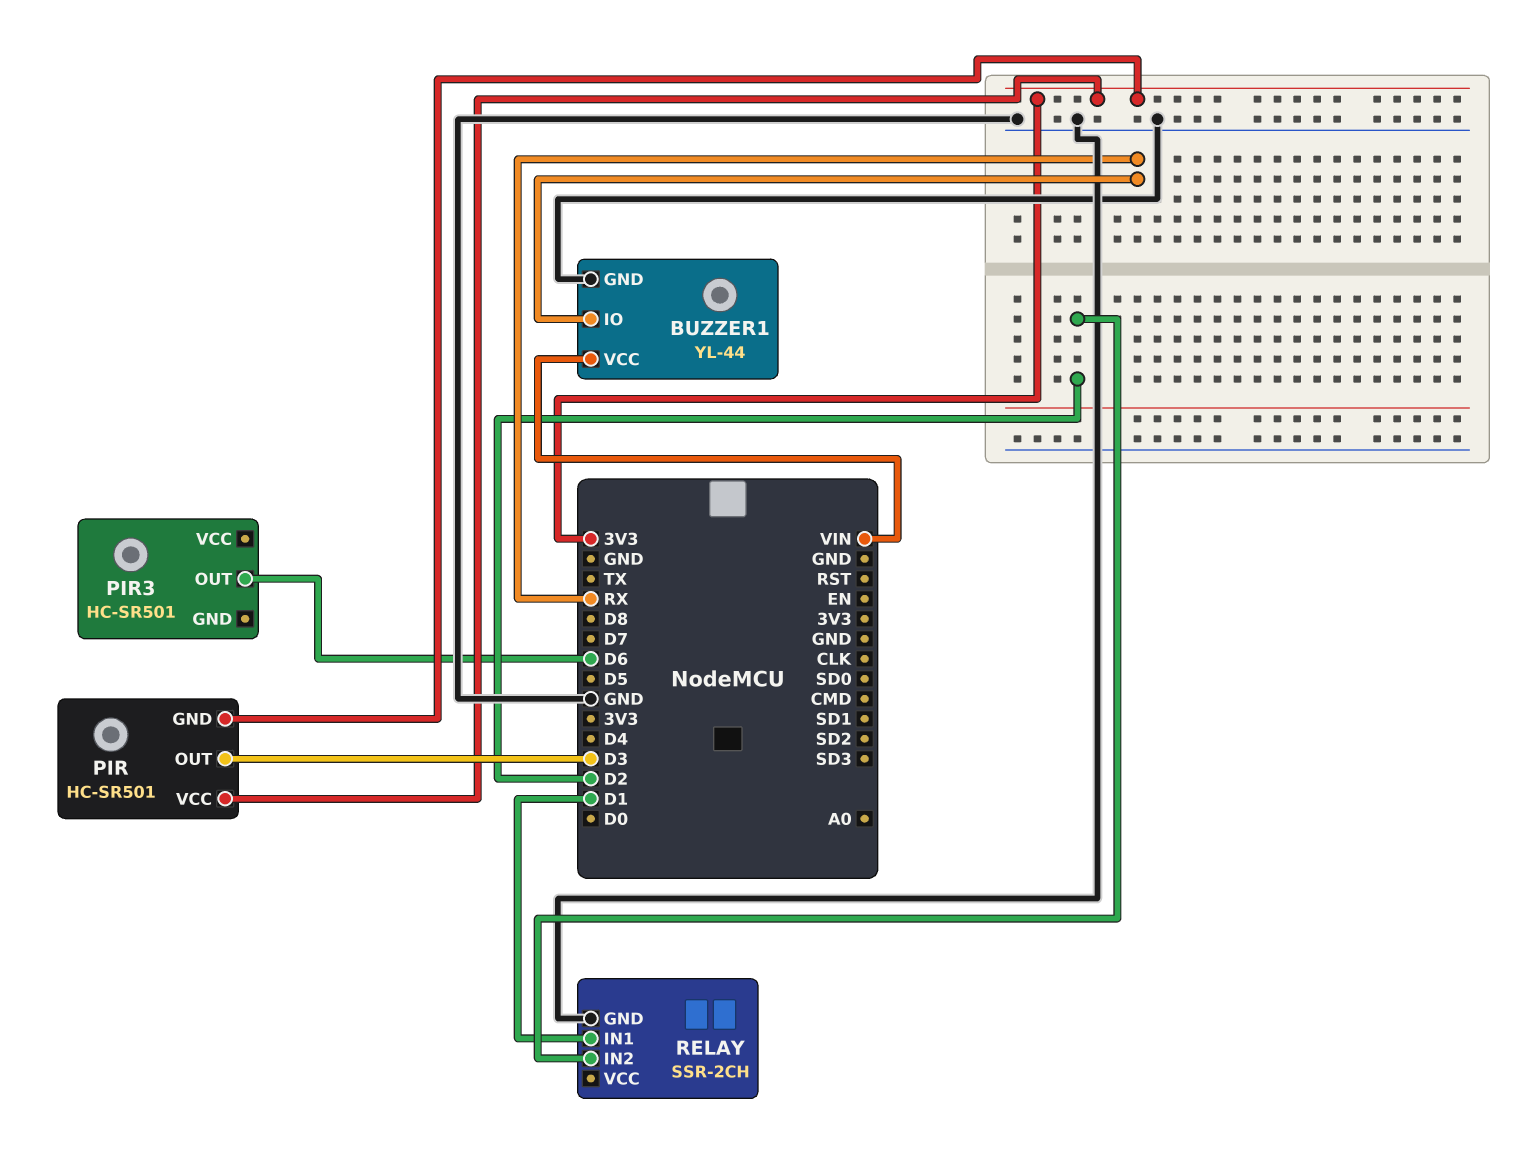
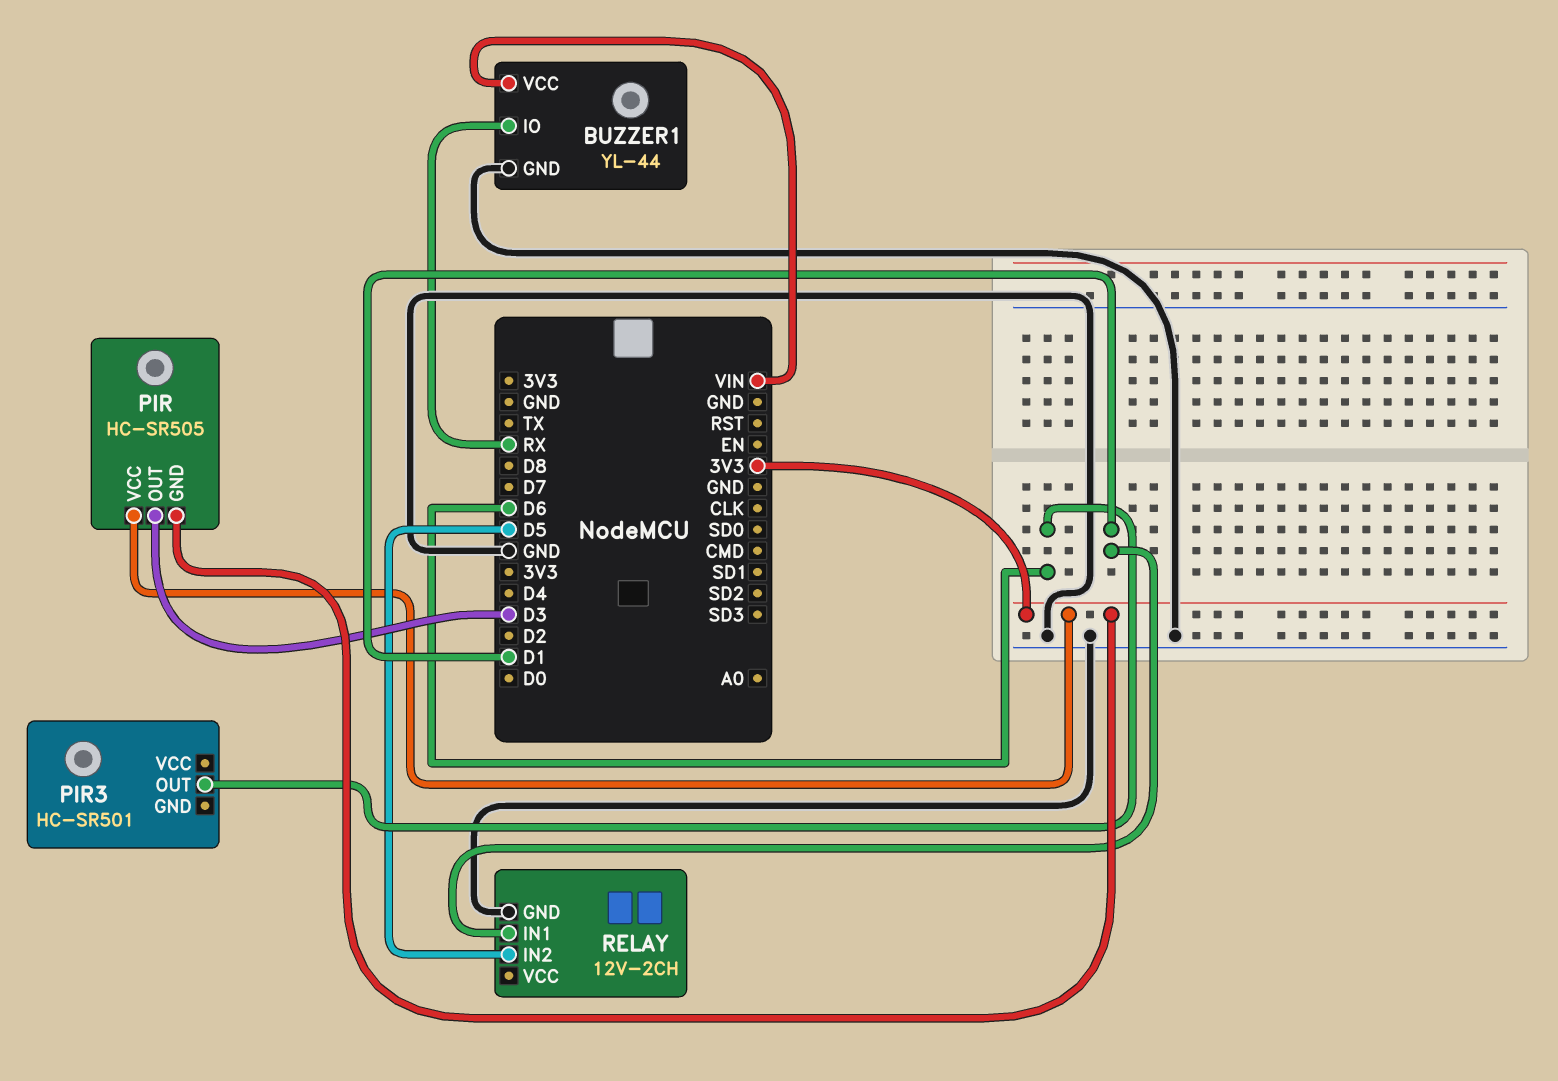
PIR: HC-SR501 -> HC-SR505
RELAY: SSR-2CH -> 12V-2CH
RELAY pin IN2: D2 -> D5

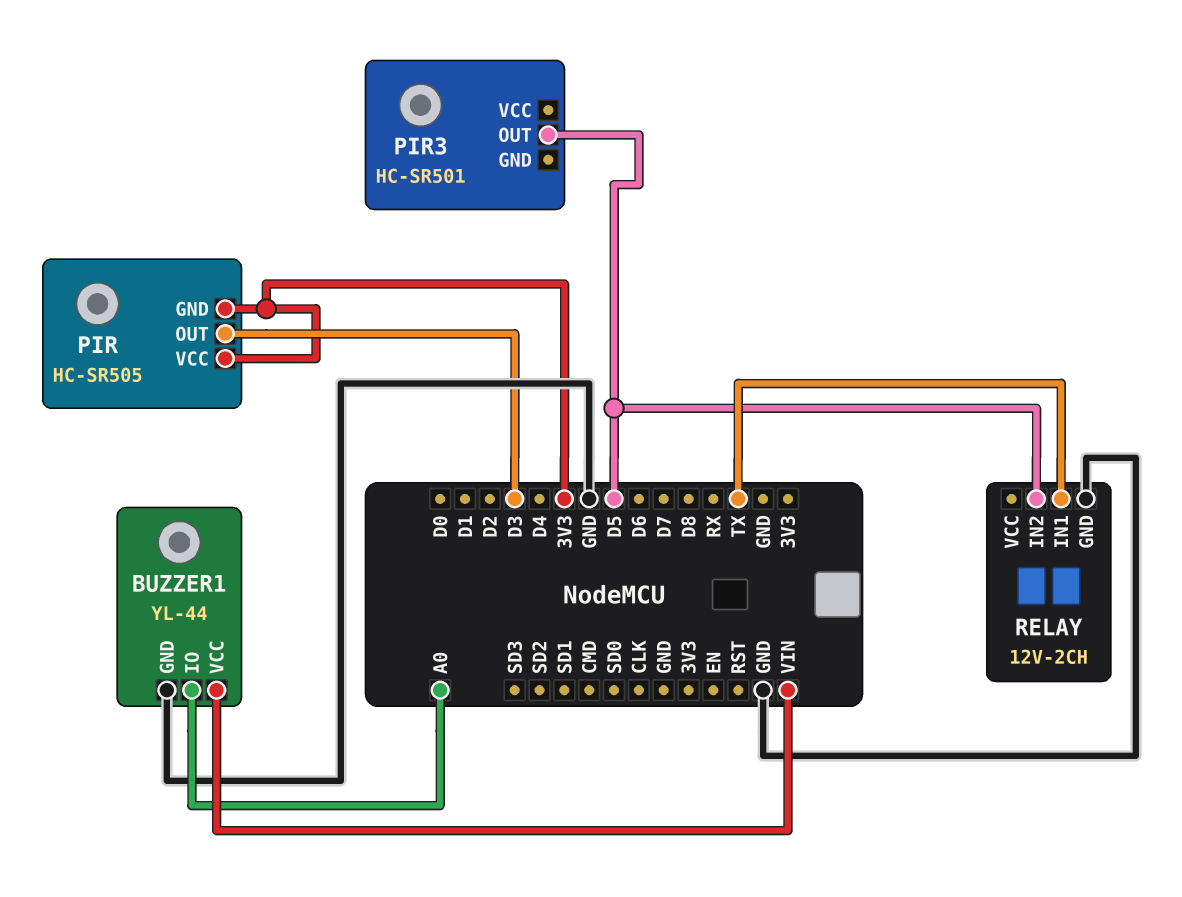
BUZZER1 pin IO: RX -> A0
PIR3 pin OUT: D6 -> D5
RELAY pin IN1: D1 -> TX

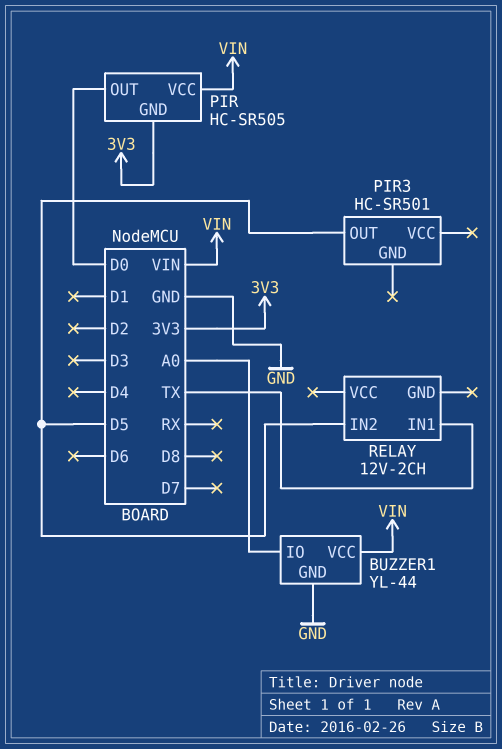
PIR pin OUT: D3 -> D0
PIR pin VCC: 3V3 -> VIN
RELAY pin GND: GND -> none

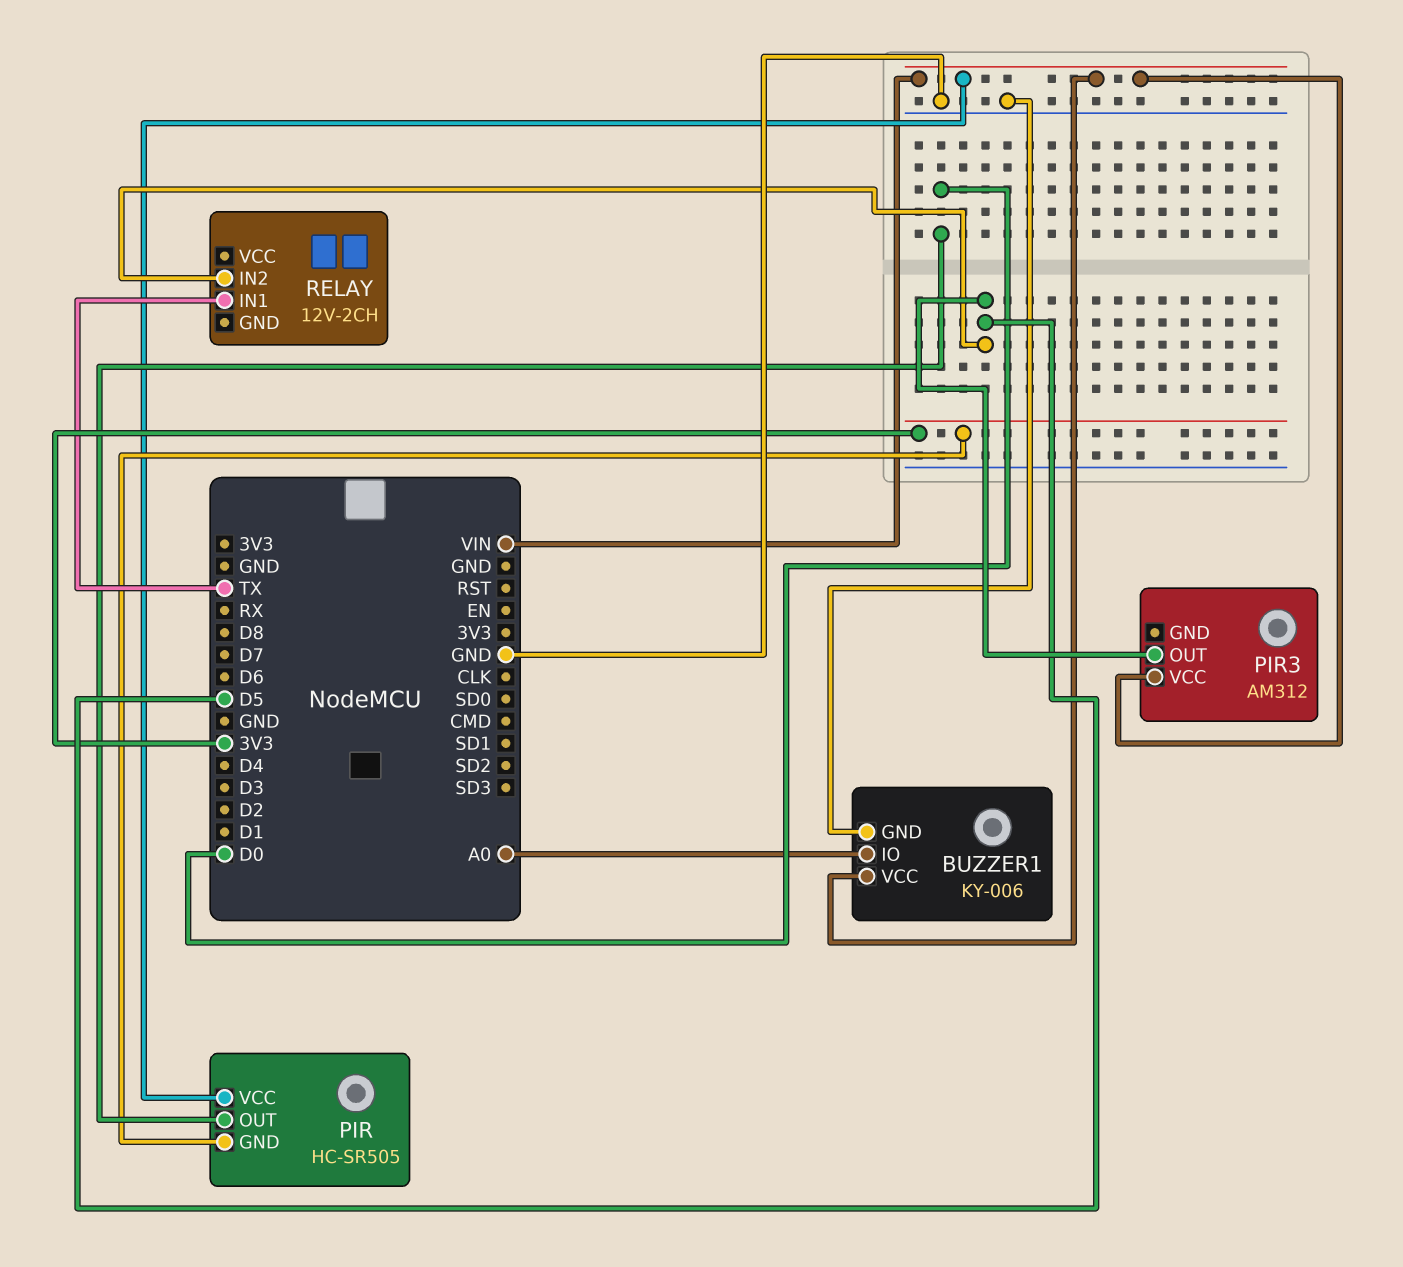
BUZZER1: YL-44 -> KY-006
PIR3: HC-SR501 -> AM312
PIR3 pin VCC: none -> VIN

